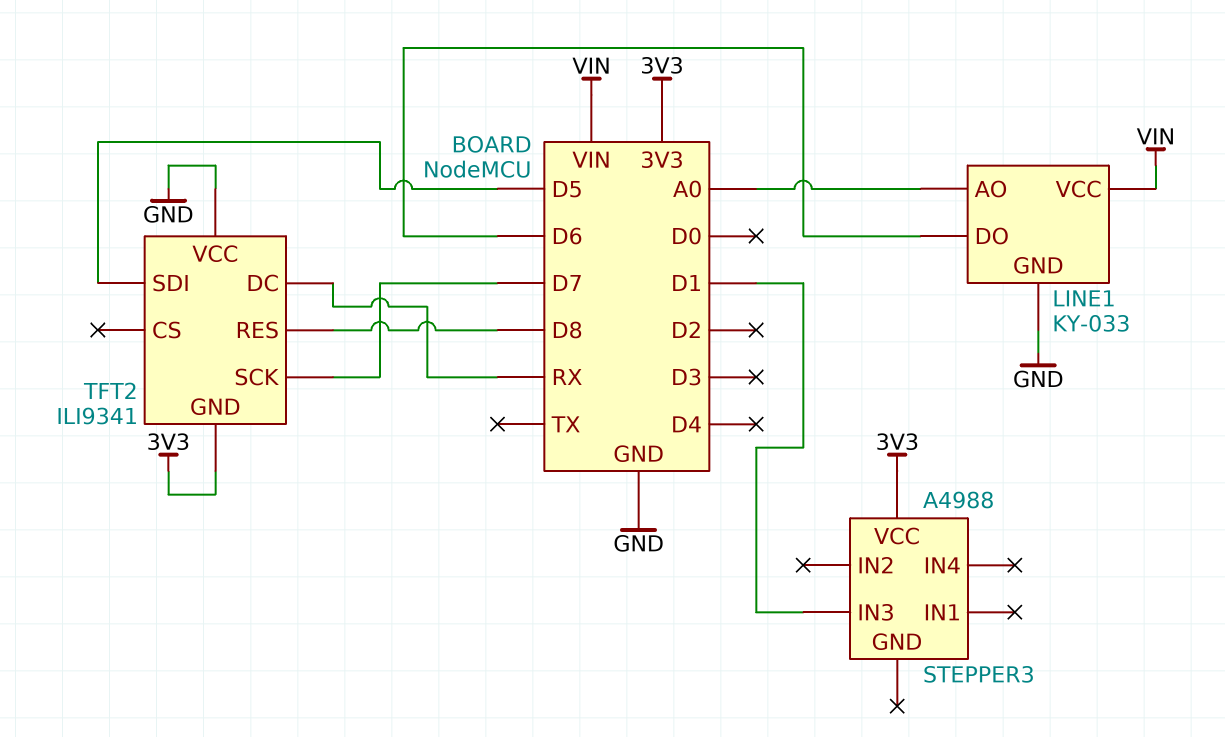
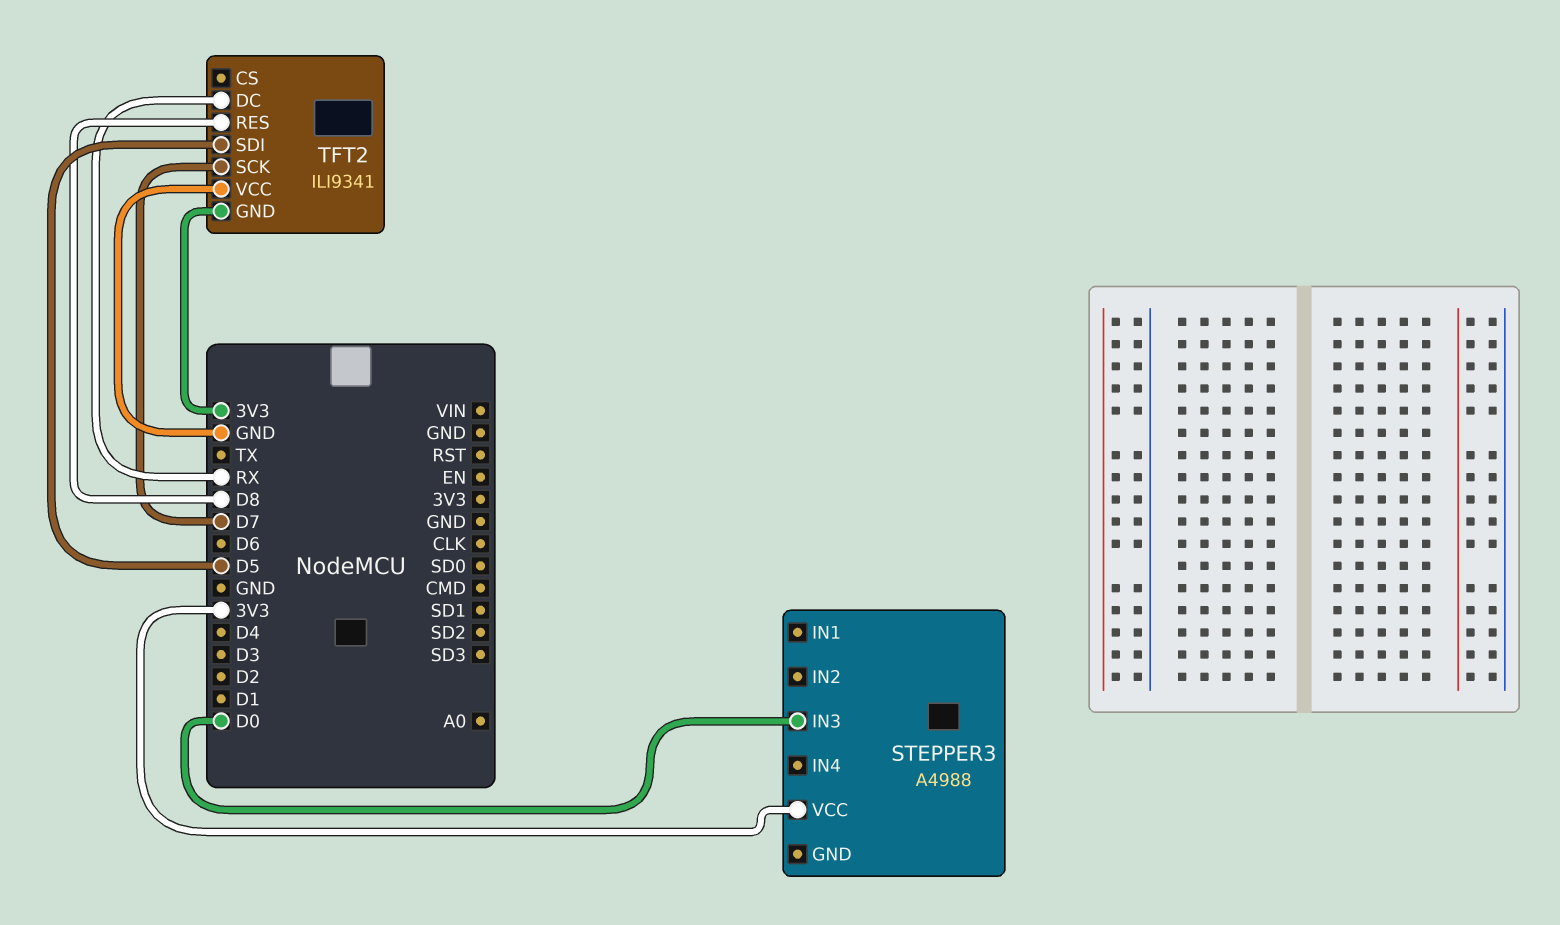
LINE1: KY-033 -> none
LINE1 pin AO: A0 -> none
LINE1 pin DO: D6 -> none
LINE1 pin GND: GND -> none
LINE1 pin VCC: VIN -> none
STEPPER3 pin IN3: D1 -> D0

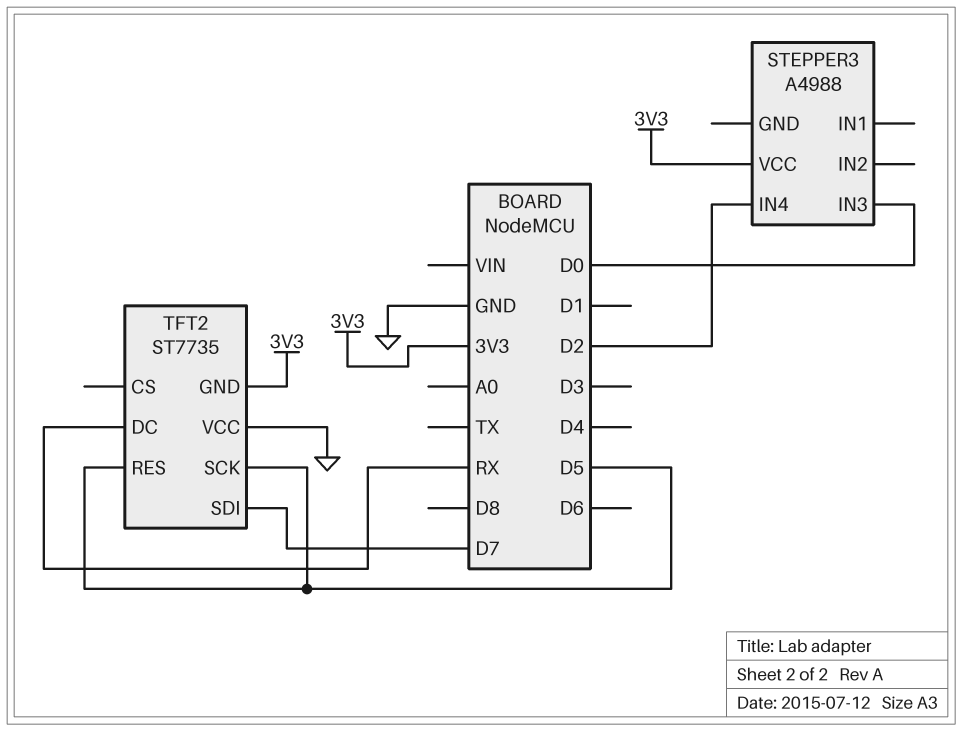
STEPPER3 pin IN4: none -> D2
TFT2: ILI9341 -> ST7735
TFT2 pin RES: D8 -> D5
TFT2 pin SCK: D7 -> D5
TFT2 pin SDI: D5 -> D7

